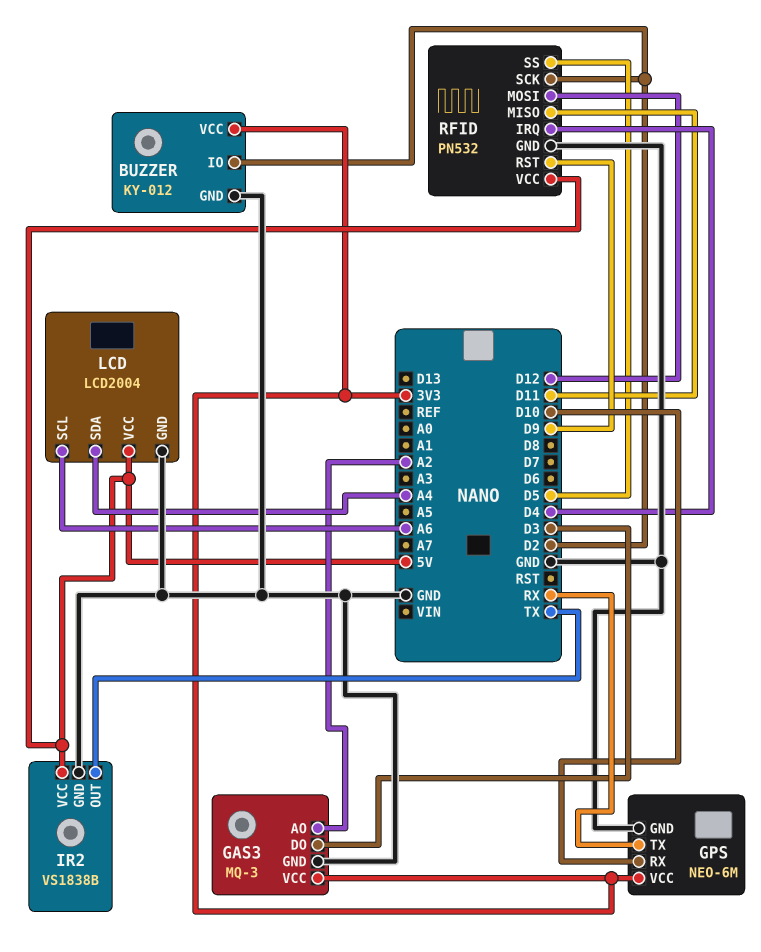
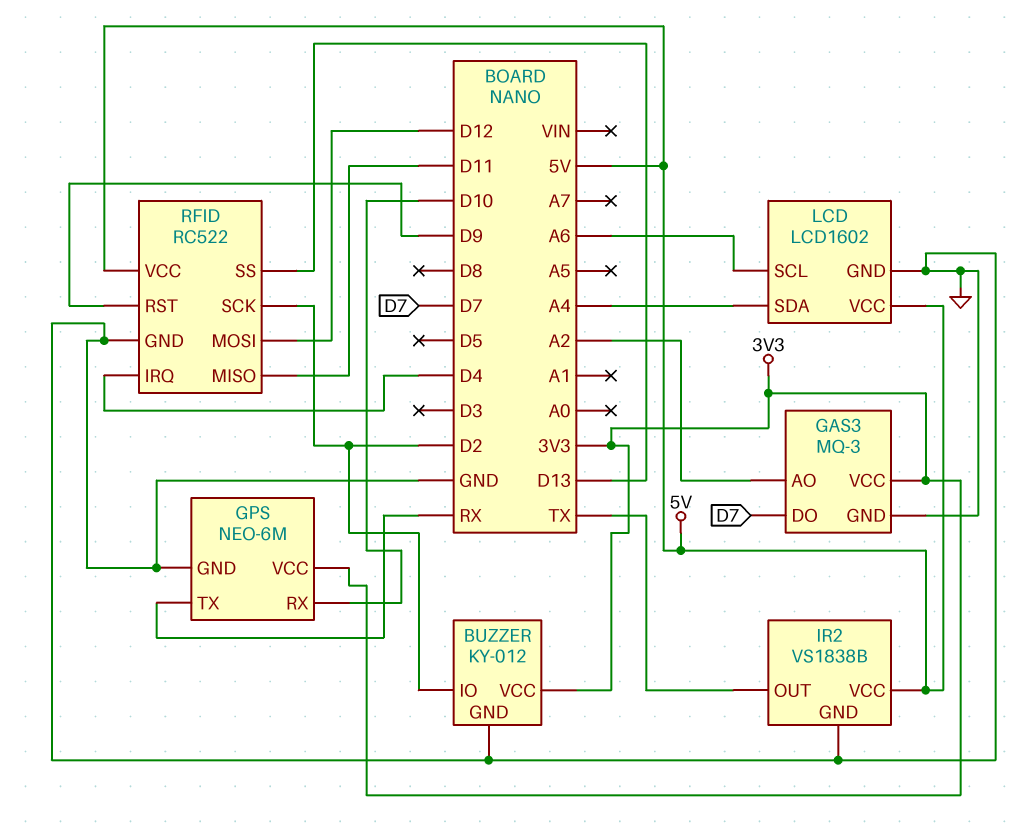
GAS3 pin DO: D3 -> D7
LCD: LCD2004 -> LCD1602
RFID: PN532 -> RC522
RFID pin SS: D5 -> D13

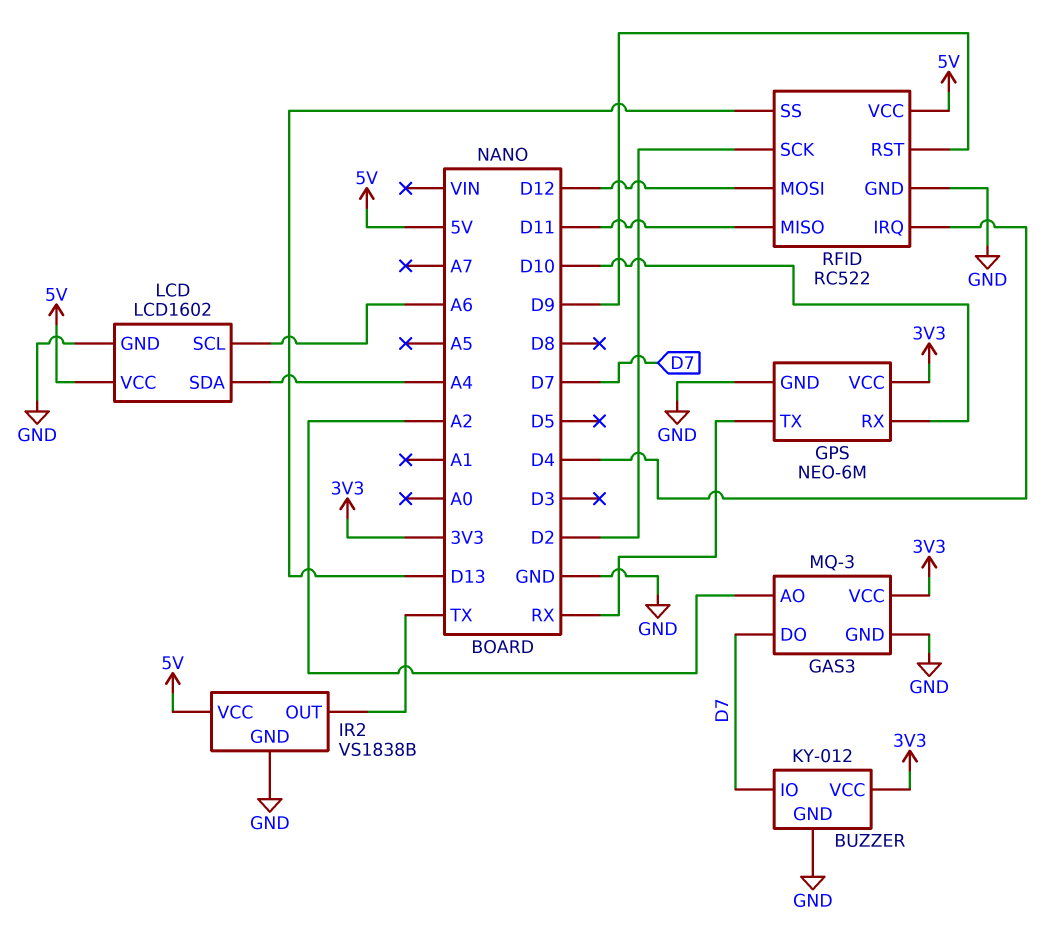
BUZZER pin IO: D2 -> D7

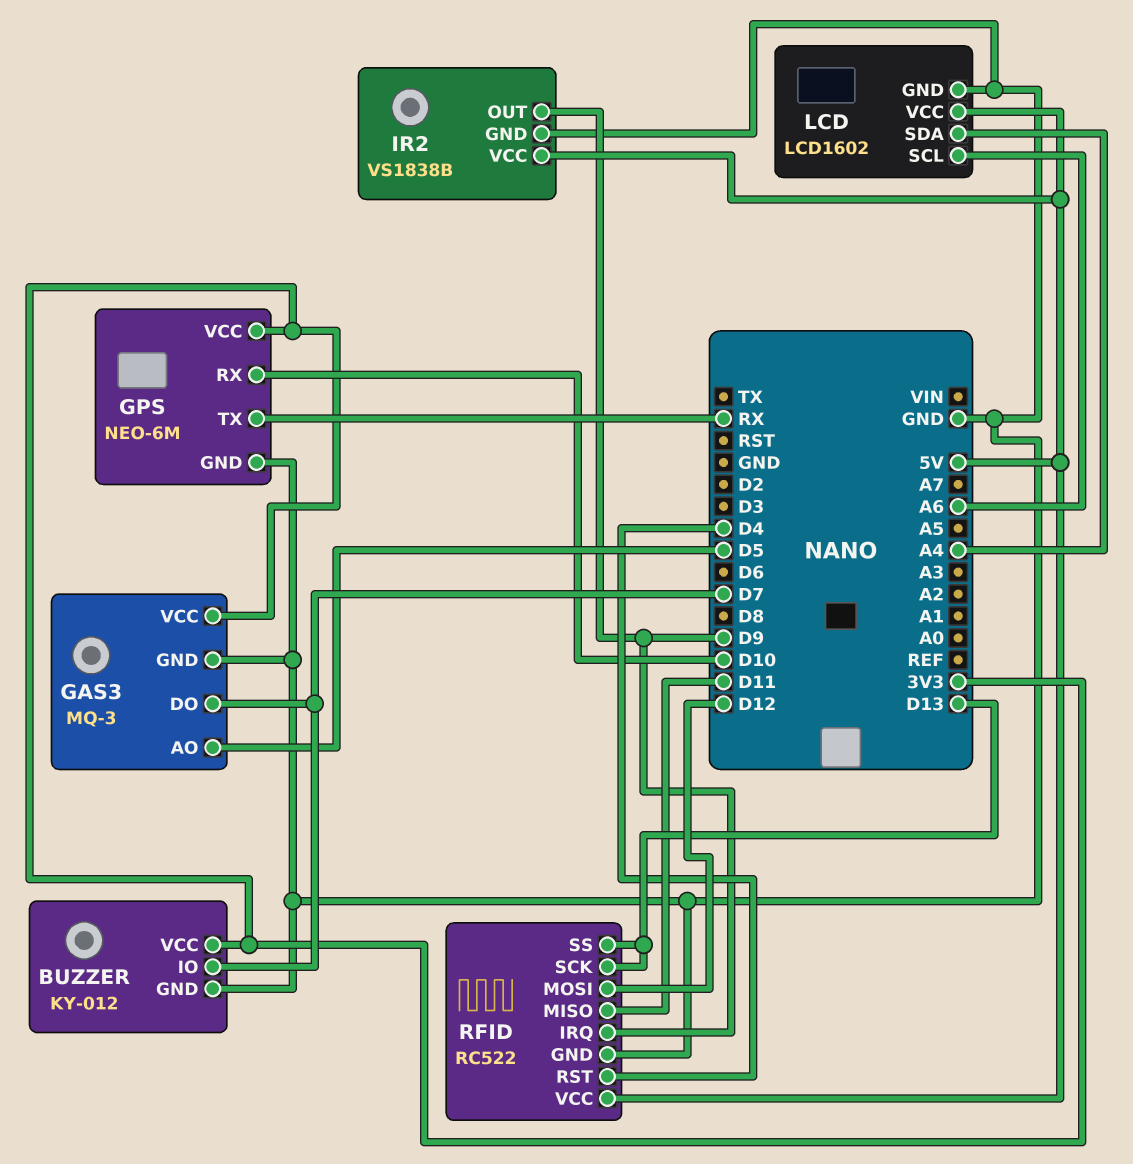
GAS3 pin AO: A2 -> D5
IR2 pin OUT: TX -> D9
RFID pin IRQ: D4 -> D9
RFID pin RST: D9 -> D4
RFID pin SCK: D2 -> D13

